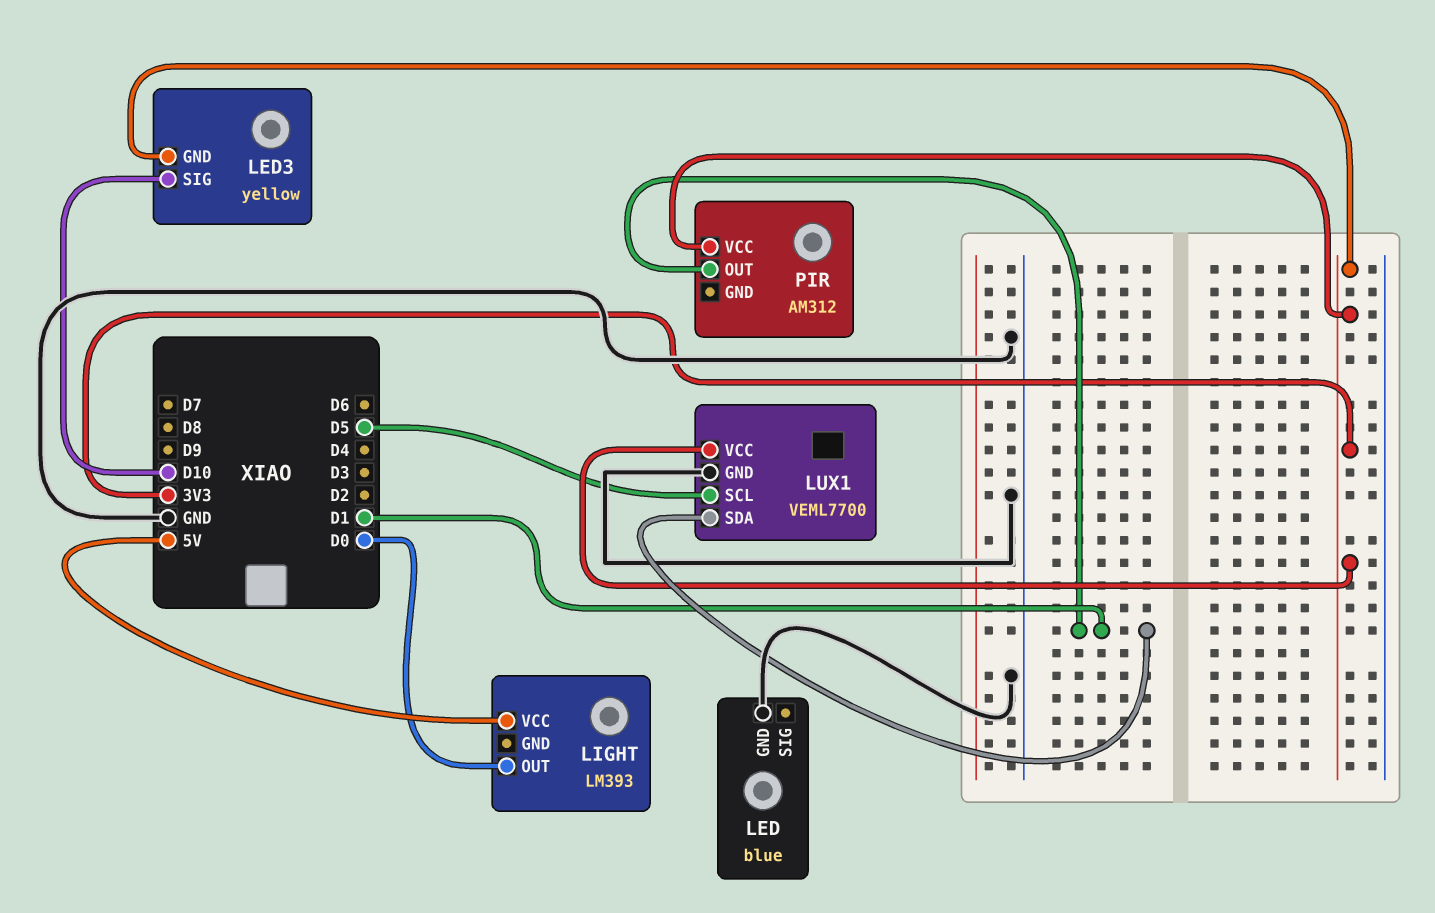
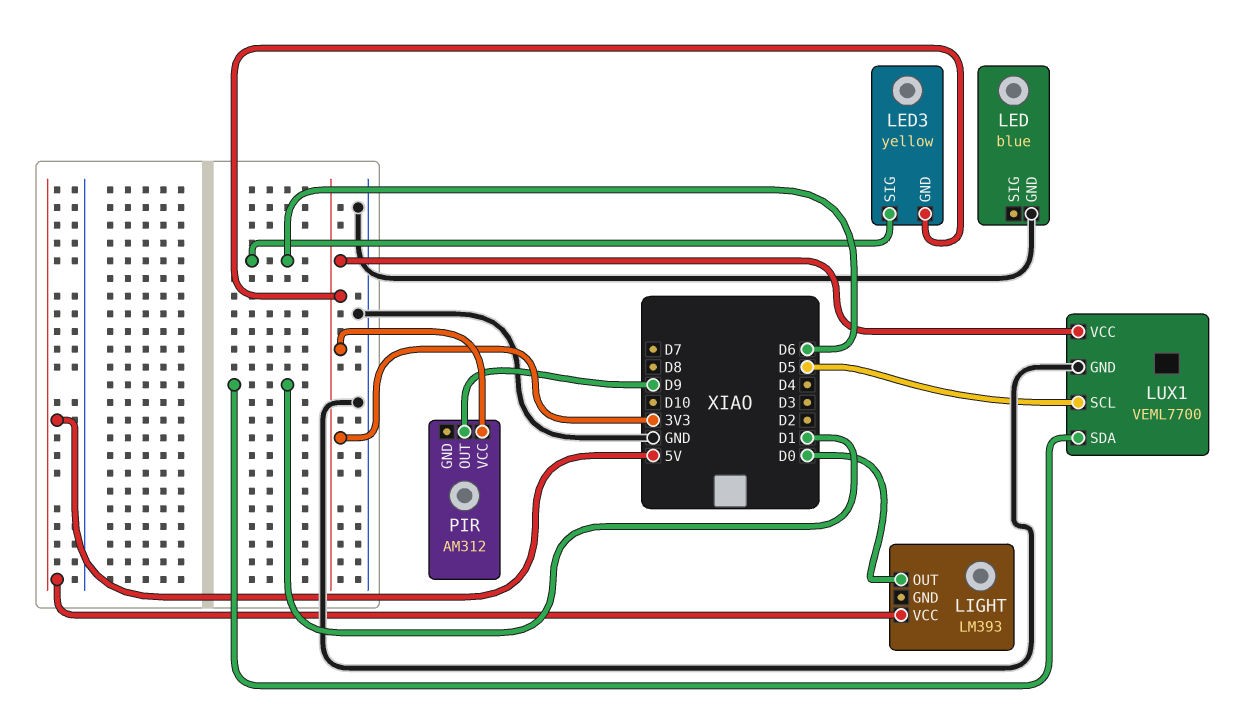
LED3 pin SIG: D10 -> D6
PIR pin OUT: D1 -> D9

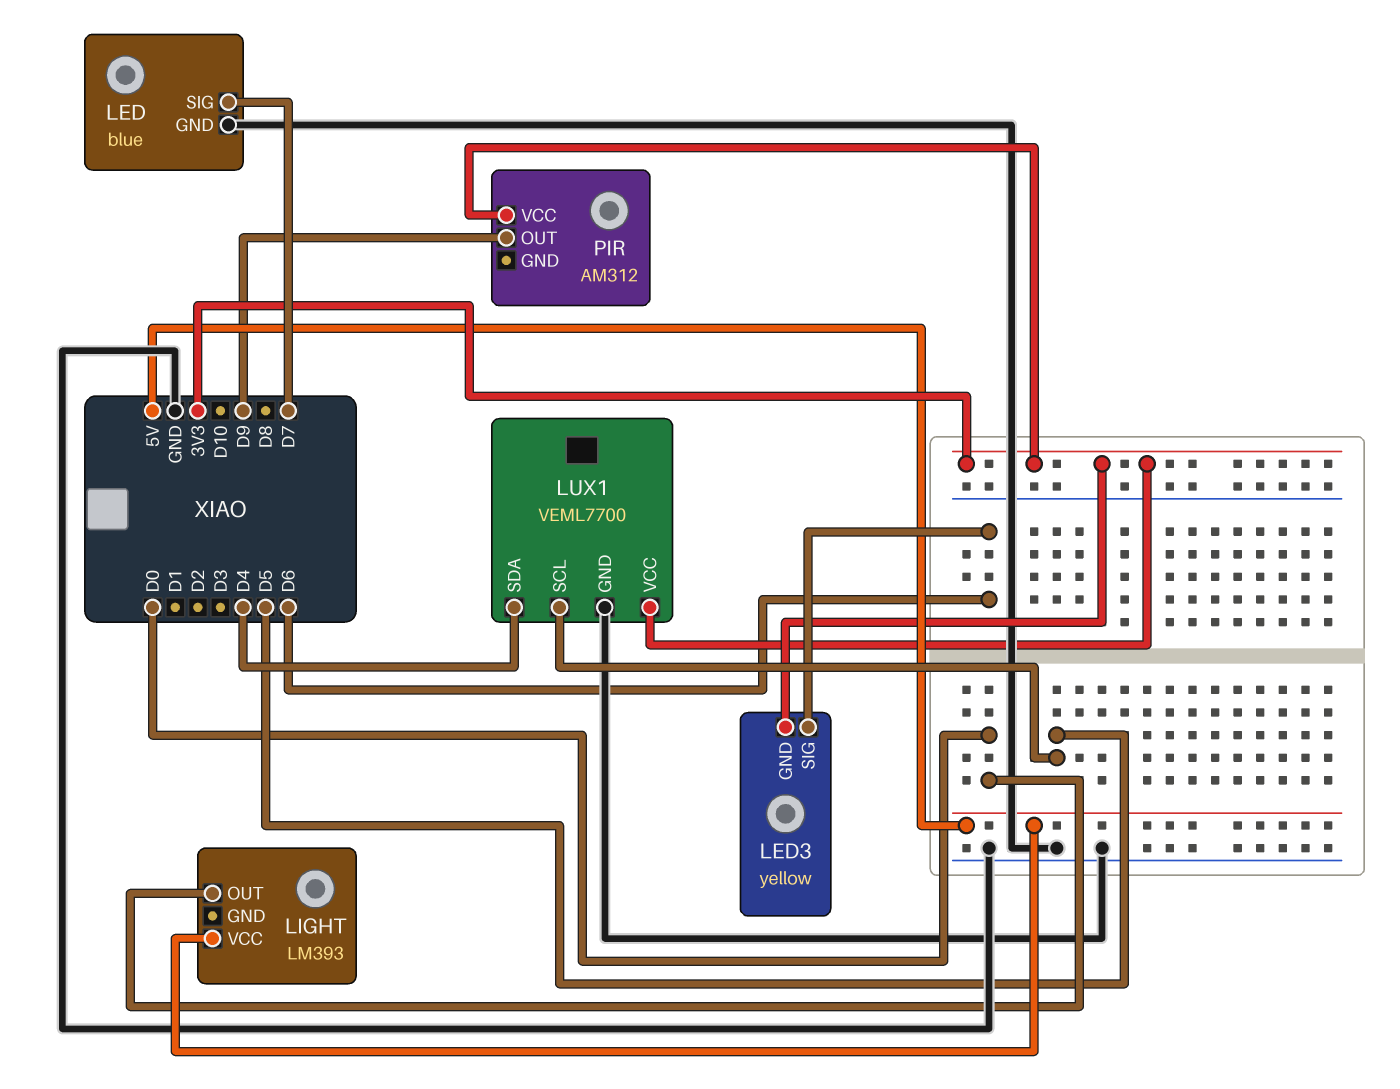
LED pin SIG: none -> D7
LUX1 pin SDA: D1 -> D4

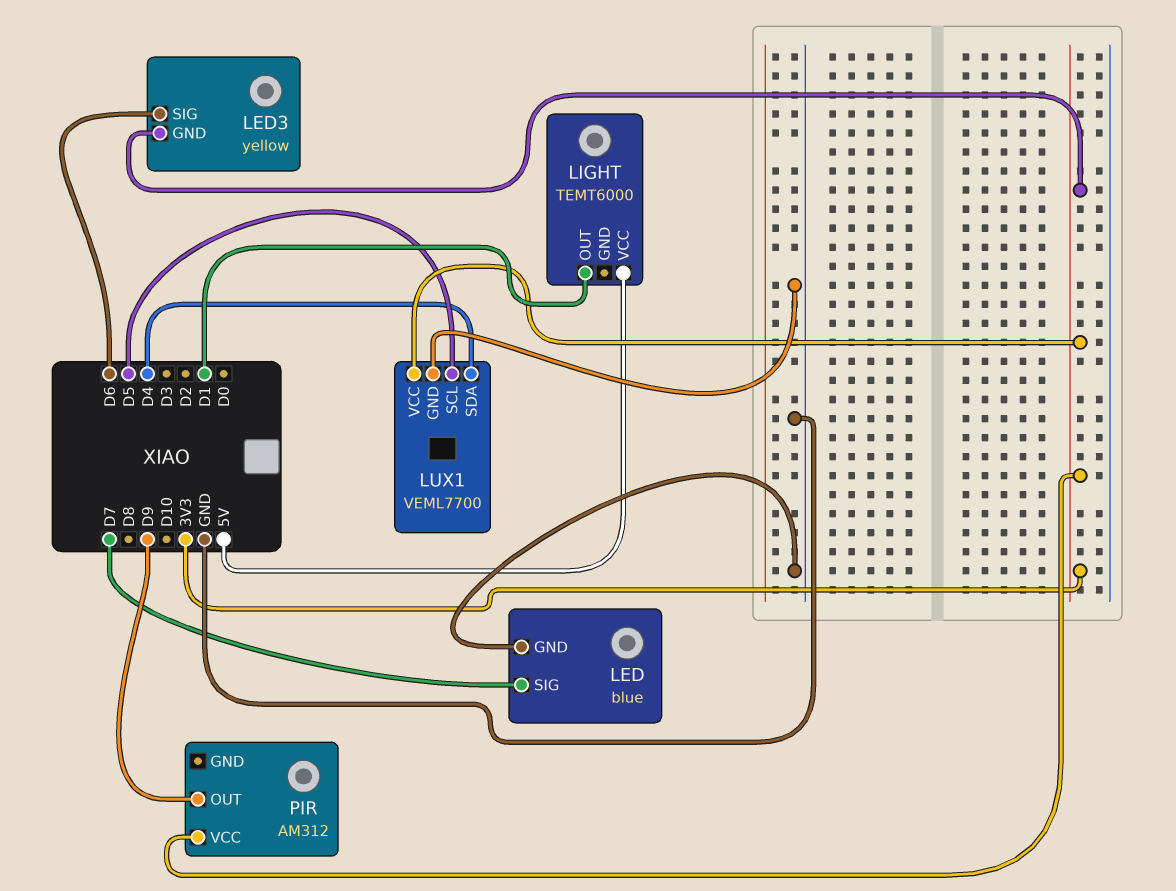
LIGHT: LM393 -> TEMT6000
LIGHT pin OUT: D0 -> D1

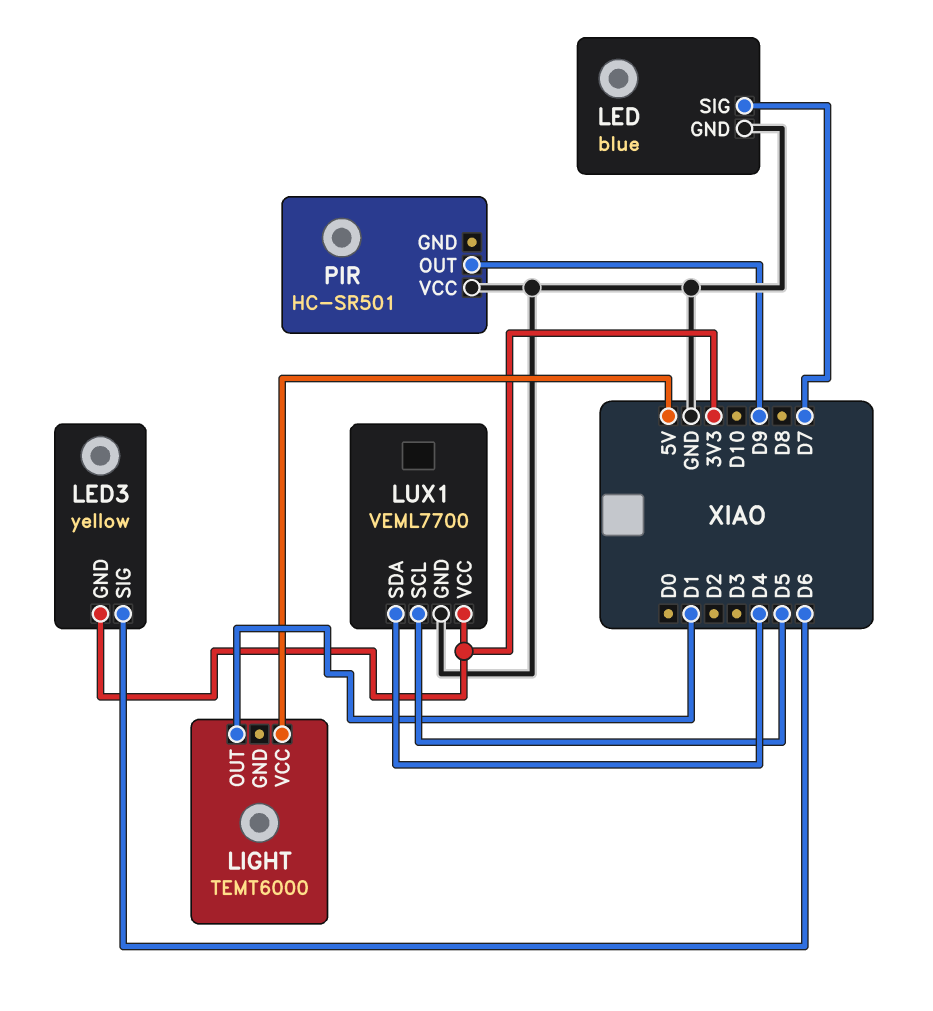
PIR: AM312 -> HC-SR501
PIR pin VCC: 3V3 -> GND

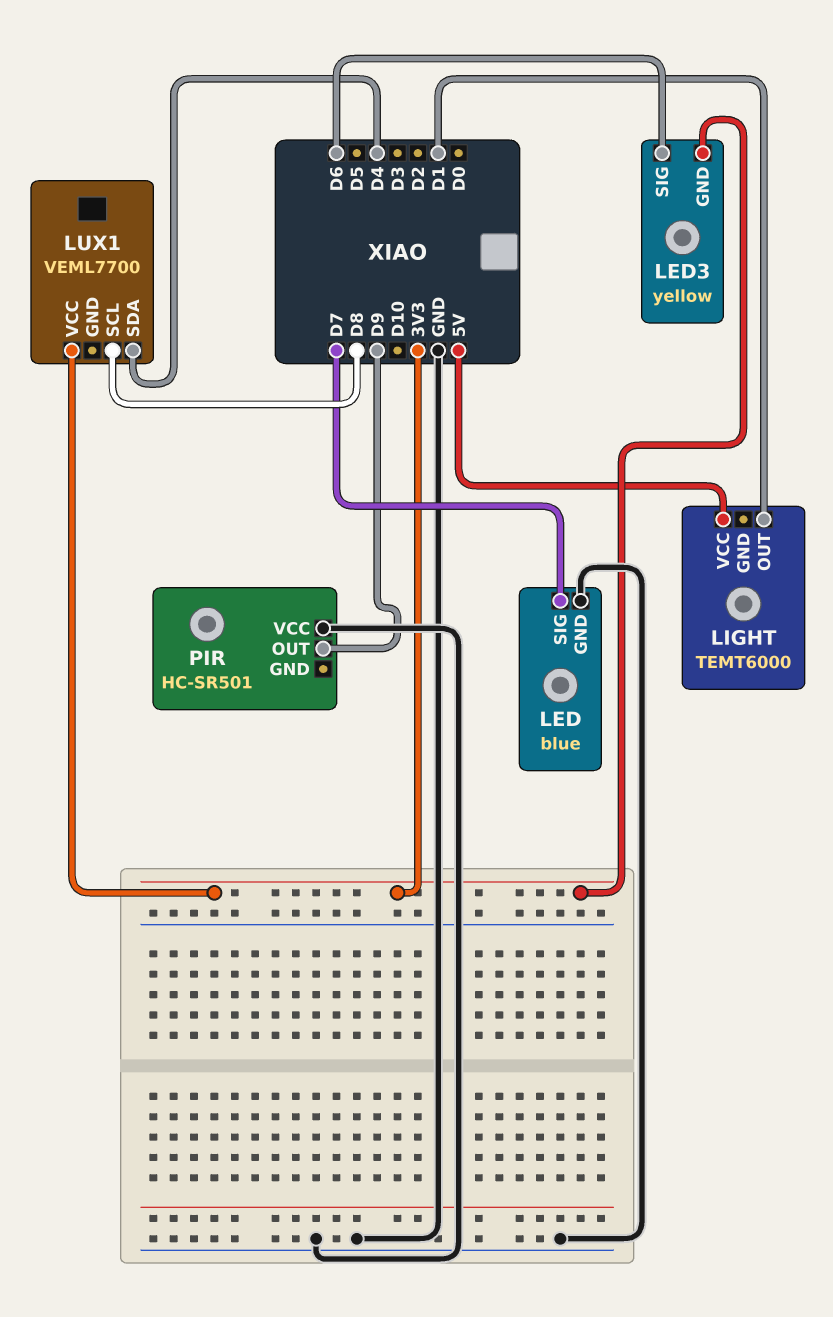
LUX1 pin GND: GND -> none
LUX1 pin SCL: D5 -> D8

